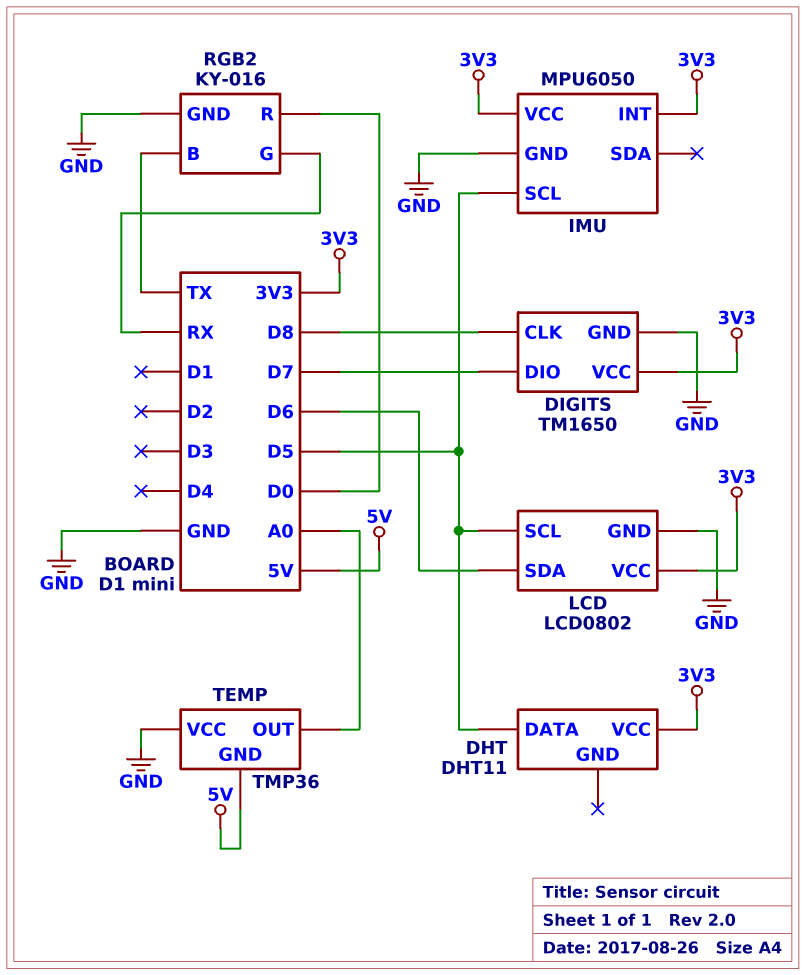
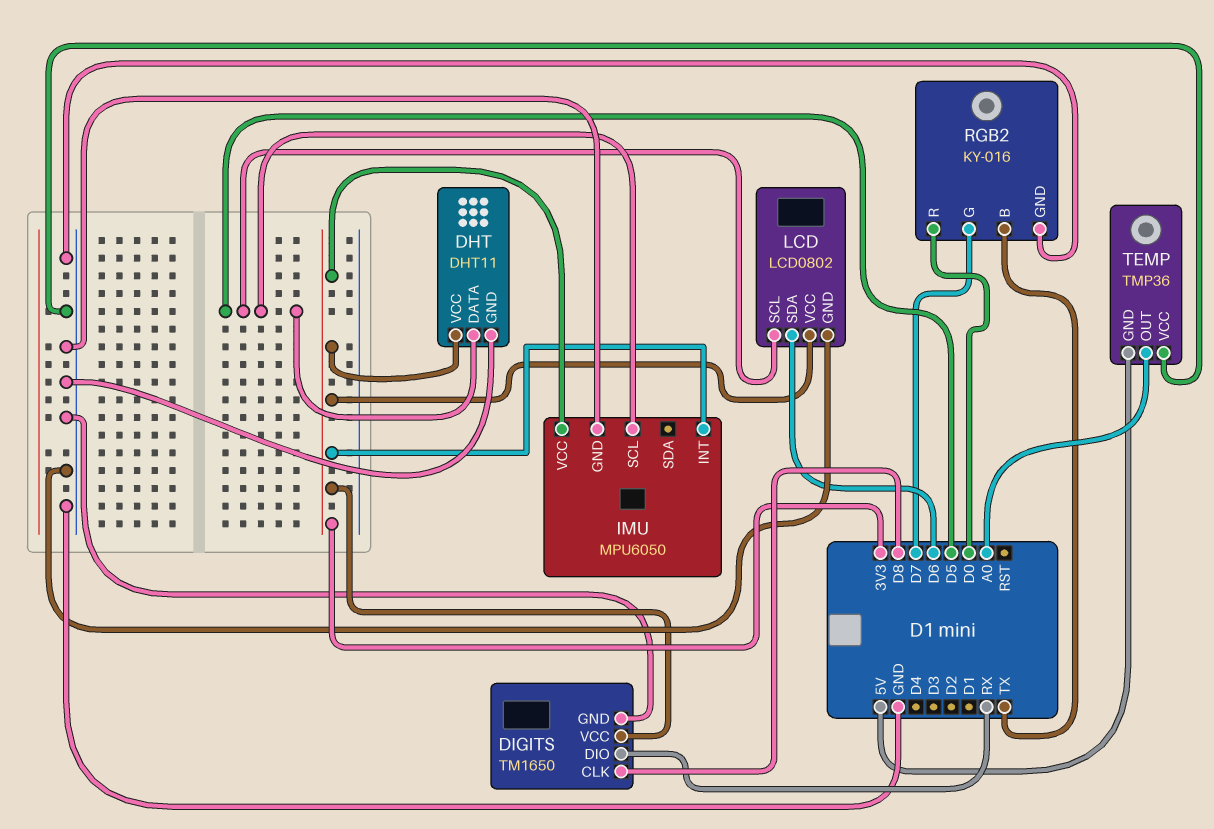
DHT pin GND: none -> GND
DIGITS pin DIO: D7 -> RX
RGB2 pin G: RX -> D7

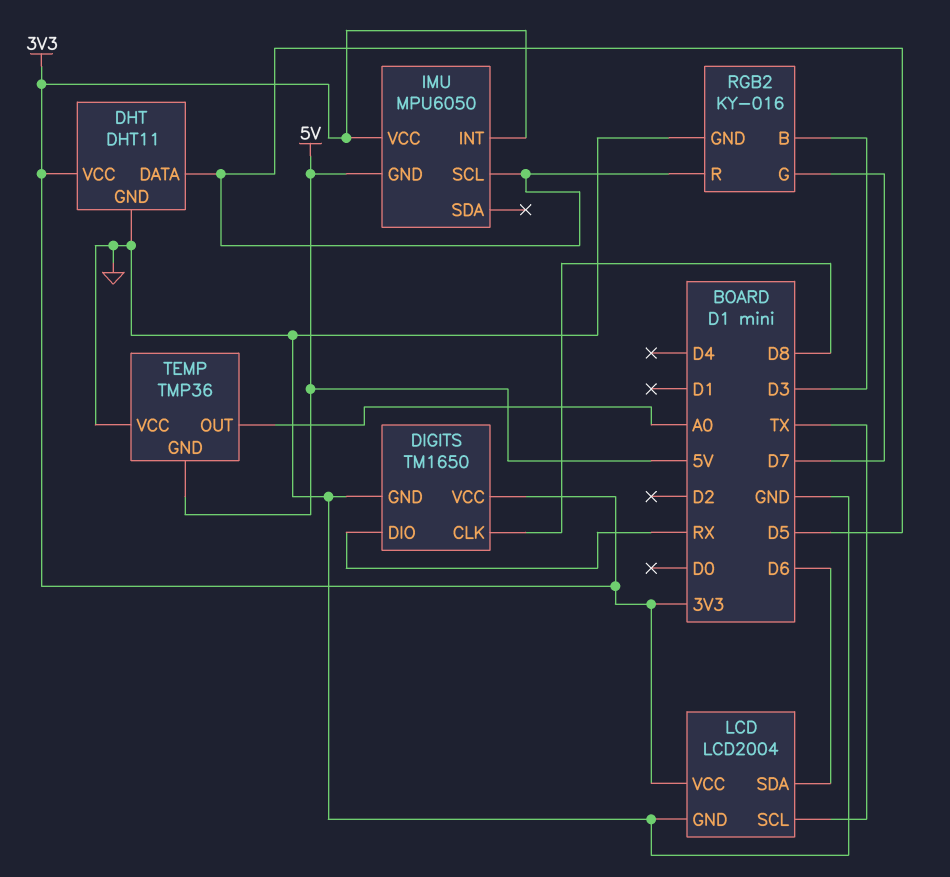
IMU pin GND: GND -> 5V
LCD: LCD0802 -> LCD2004
LCD pin SCL: D5 -> TX
RGB2 pin B: TX -> D3
RGB2 pin R: D0 -> D5

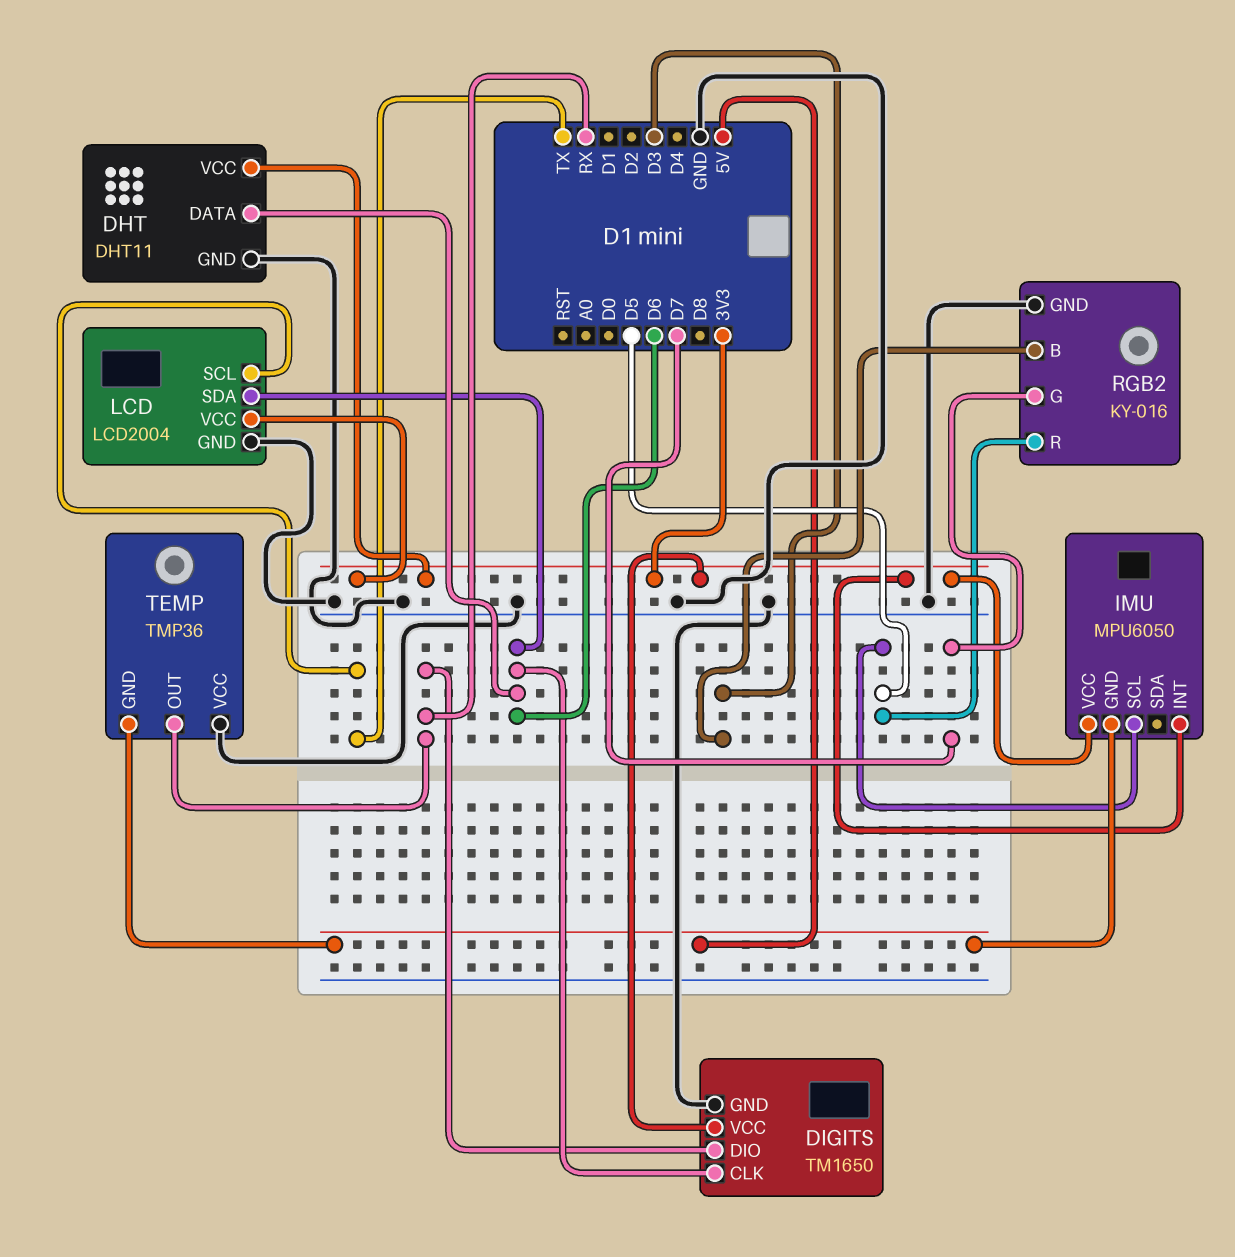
DHT pin DATA: D5 -> D6
DIGITS pin CLK: D8 -> D6
TEMP pin OUT: A0 -> RX

